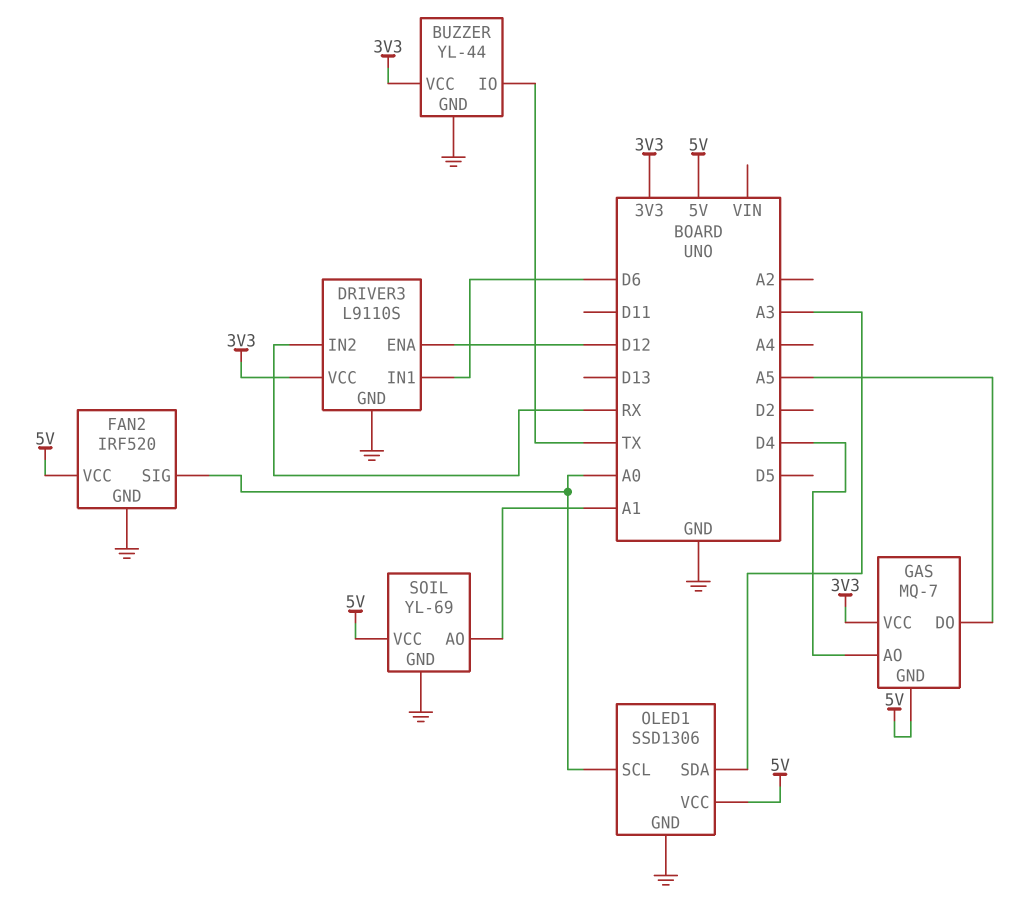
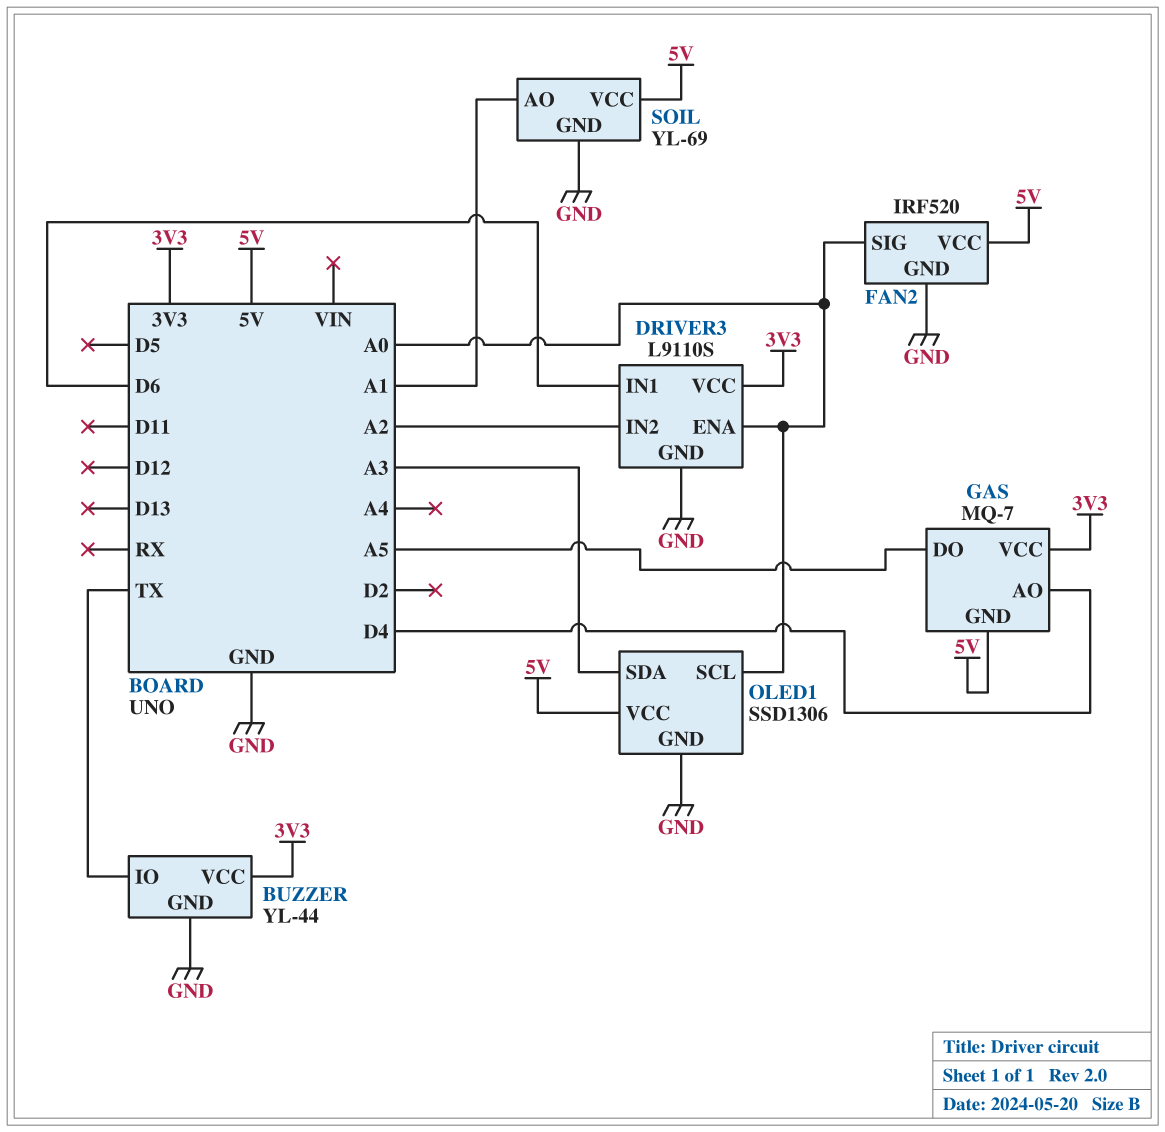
DRIVER3 pin ENA: D12 -> A0
DRIVER3 pin IN2: RX -> A2

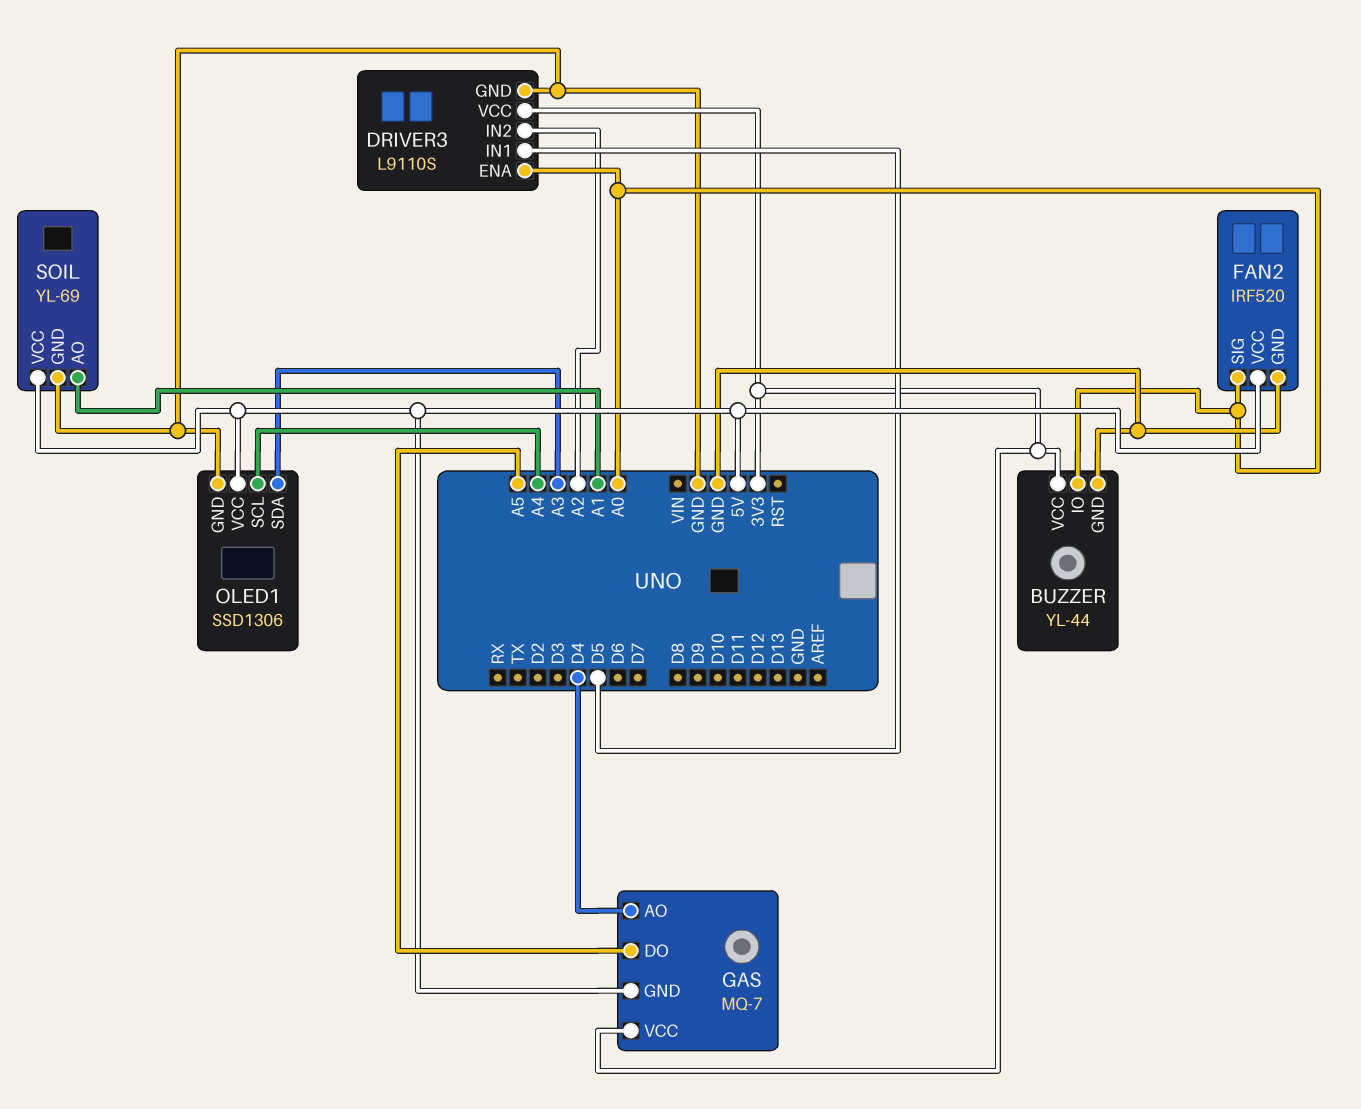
BUZZER pin IO: TX -> A0
DRIVER3 pin IN1: D6 -> D5
OLED1 pin SCL: A0 -> A4

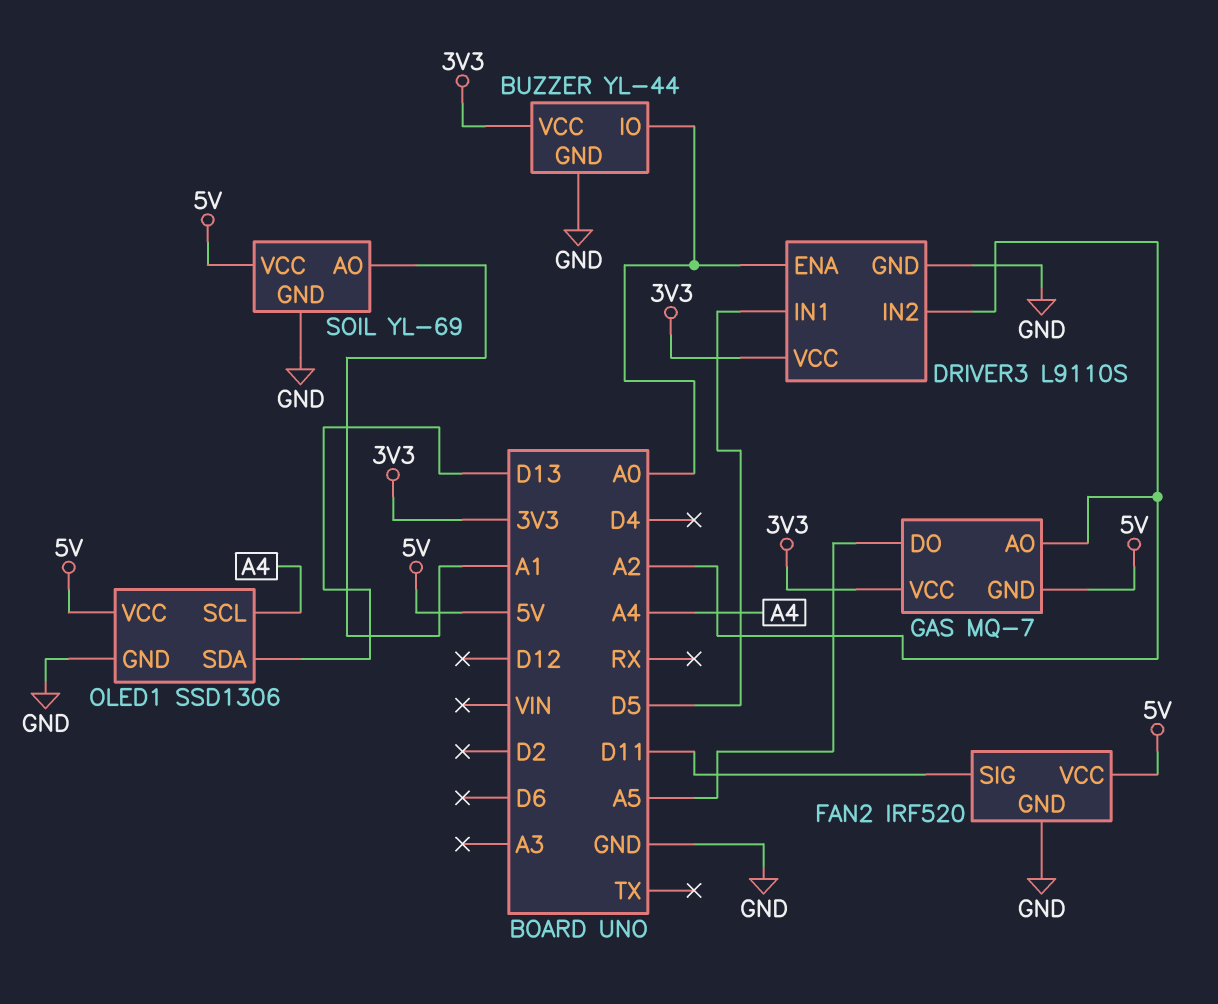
FAN2 pin SIG: A0 -> D11
GAS pin AO: D4 -> A2
OLED1 pin SDA: A3 -> D13

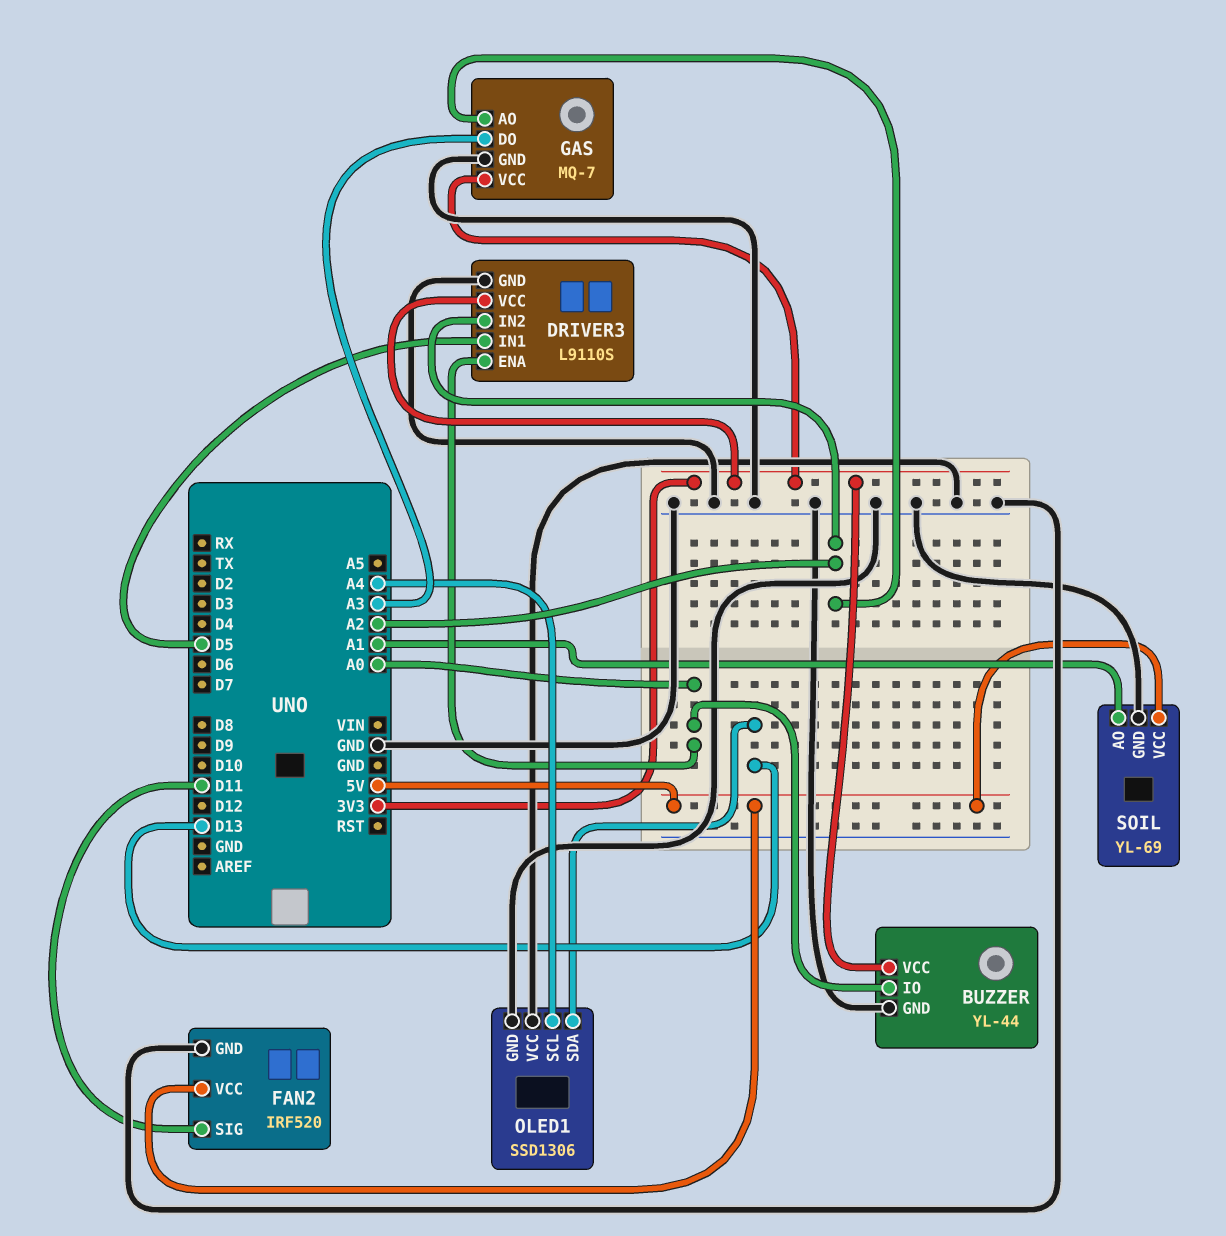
GAS pin DO: A5 -> A3
GAS pin GND: 5V -> GND
OLED1 pin VCC: 5V -> GND

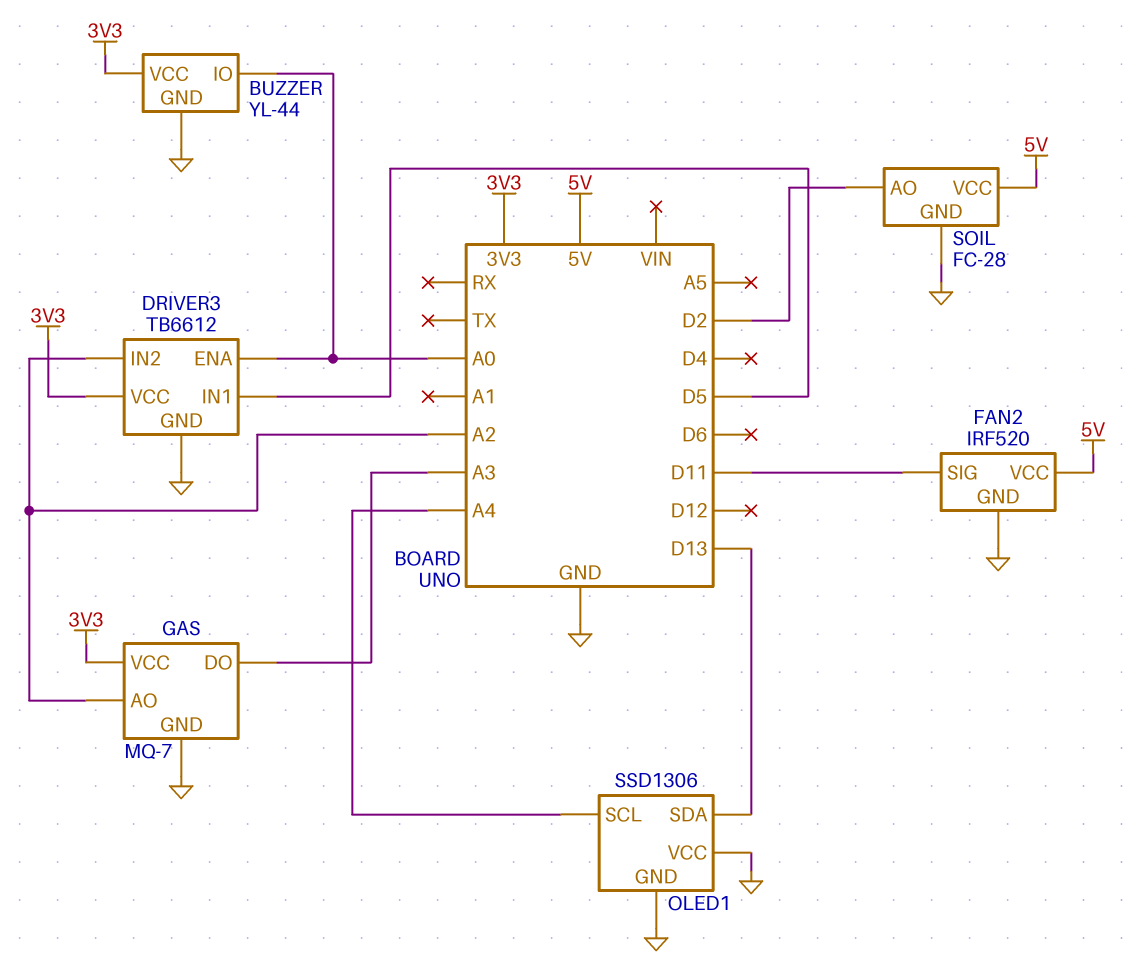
DRIVER3: L9110S -> TB6612
SOIL: YL-69 -> FC-28
SOIL pin AO: A1 -> D2

